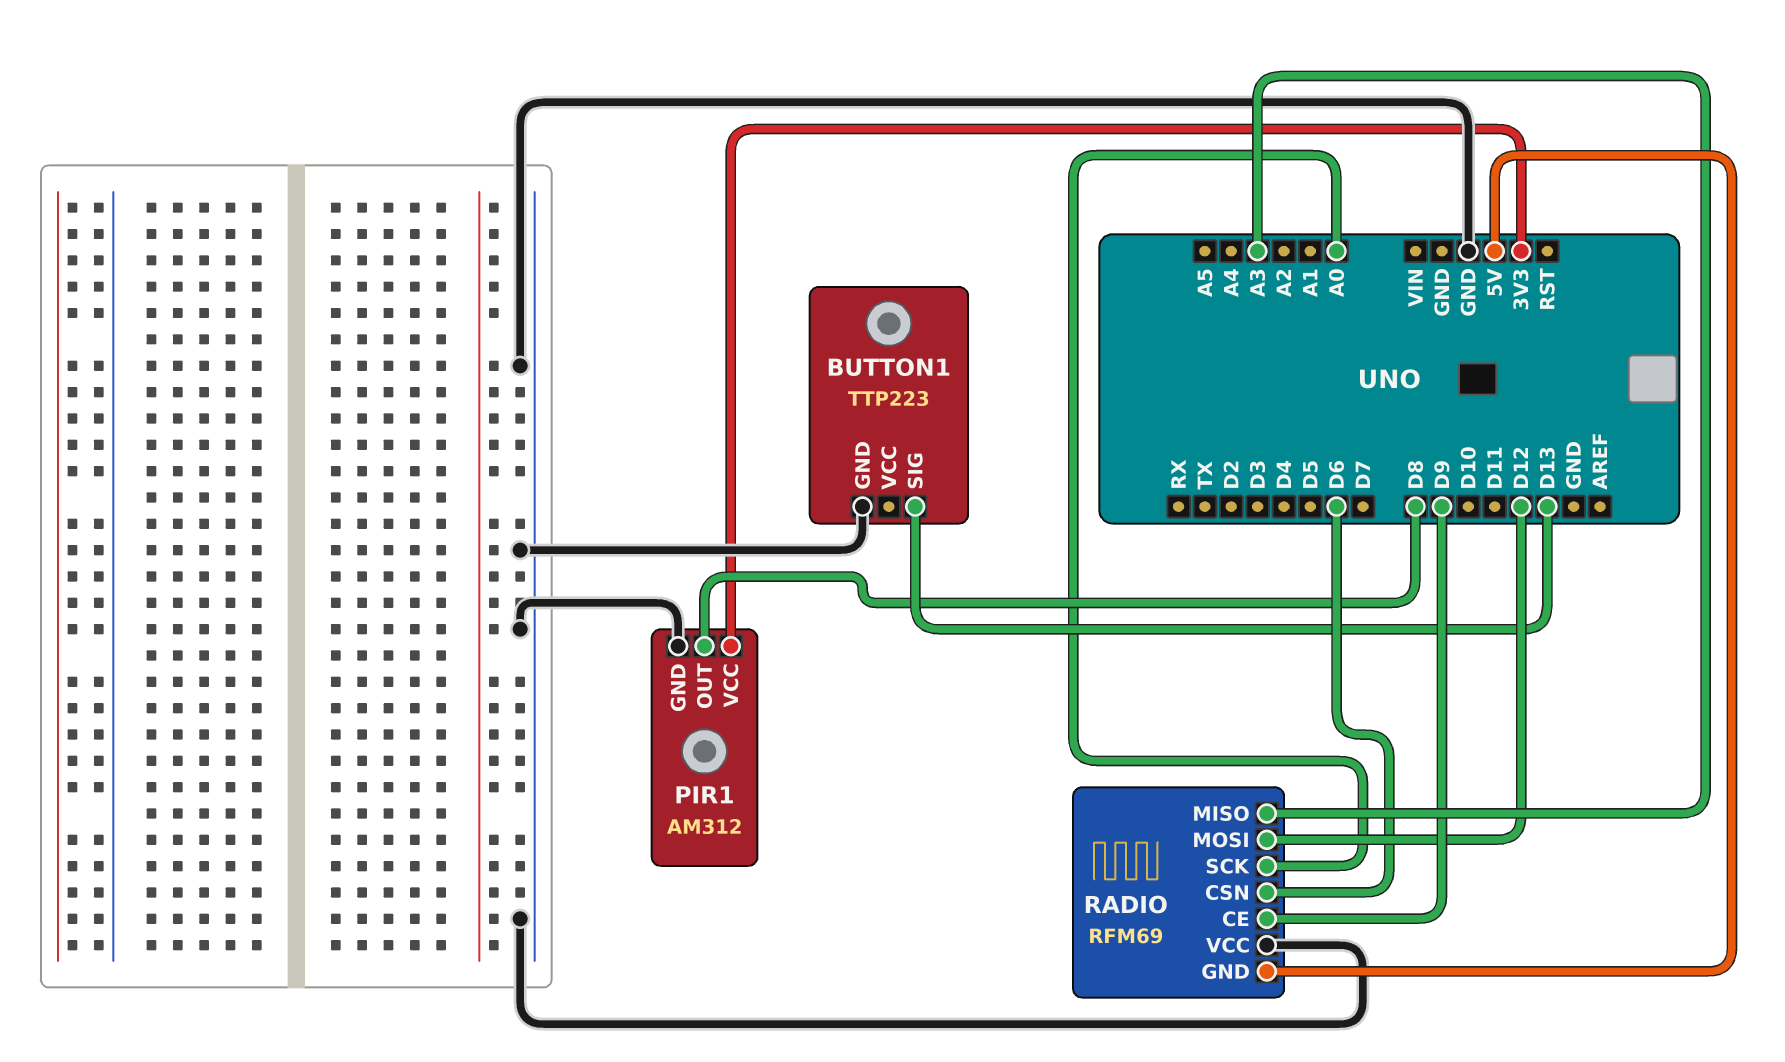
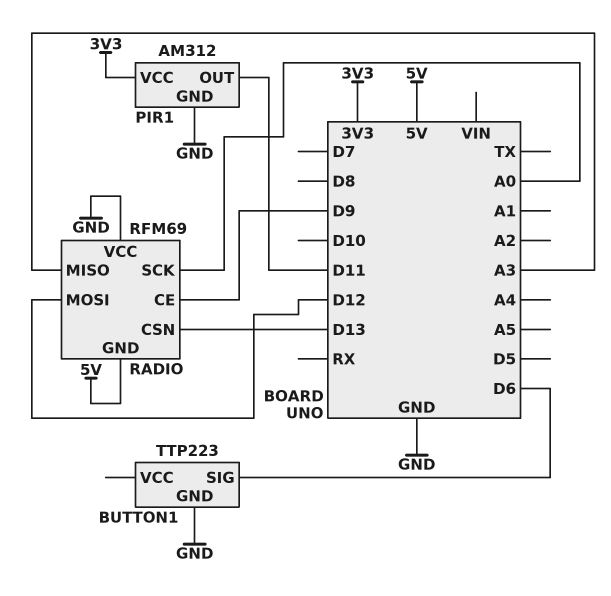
BUTTON1 pin SIG: D13 -> D6
PIR1 pin OUT: D8 -> D11
RADIO pin CSN: D6 -> D13

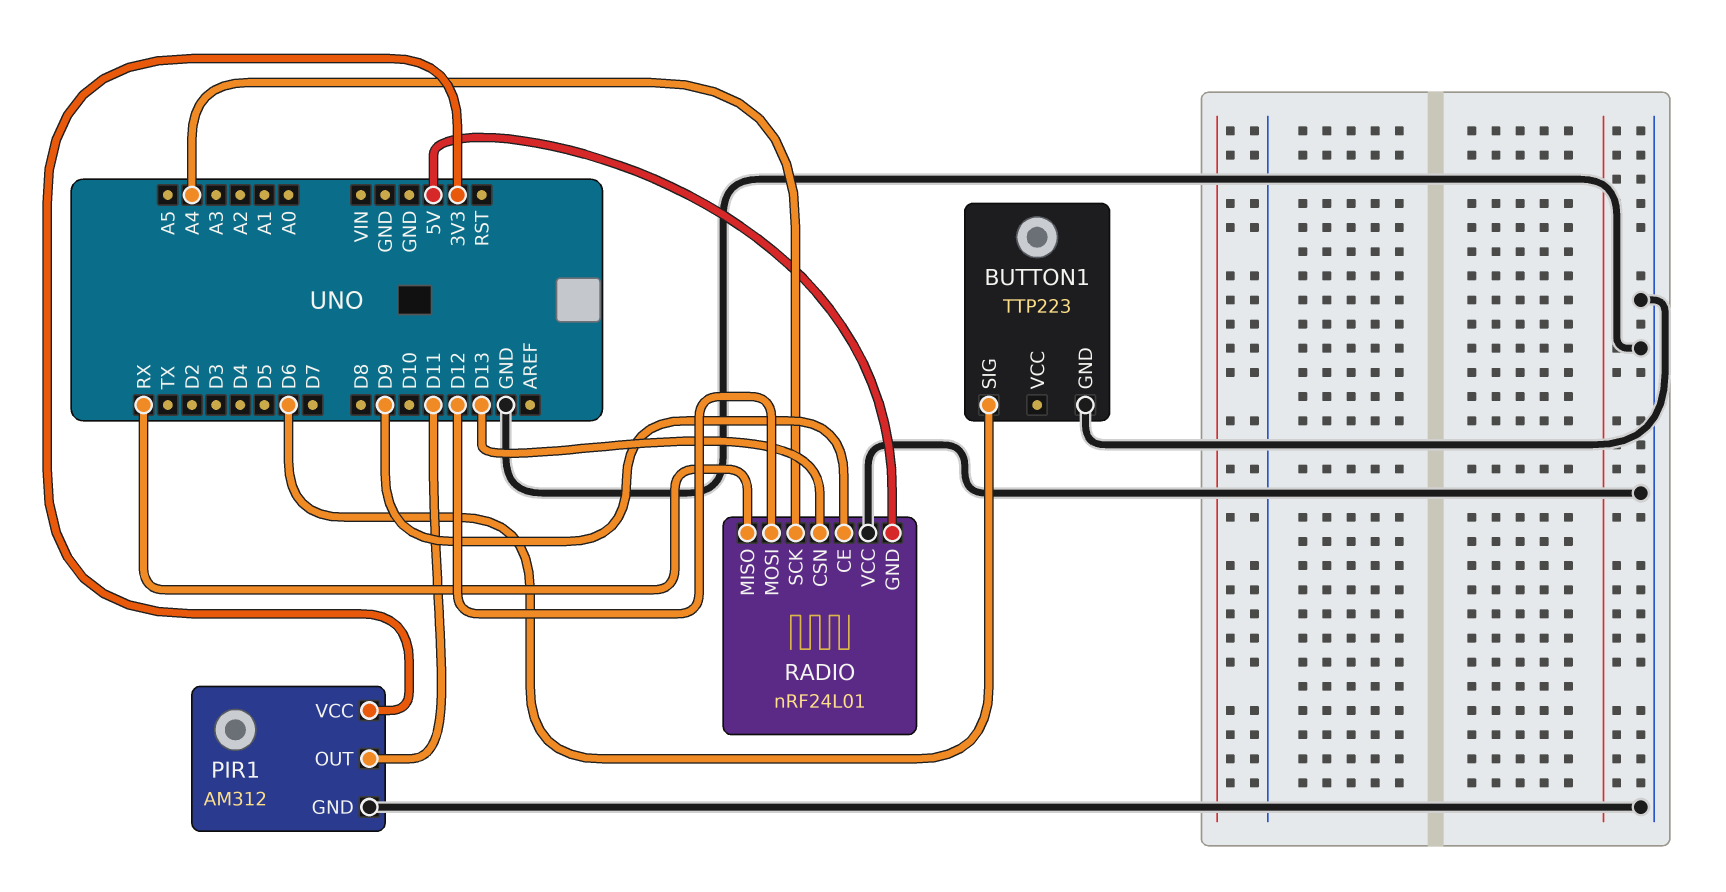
RADIO: RFM69 -> nRF24L01
RADIO pin MISO: A3 -> RX
RADIO pin SCK: A0 -> A4

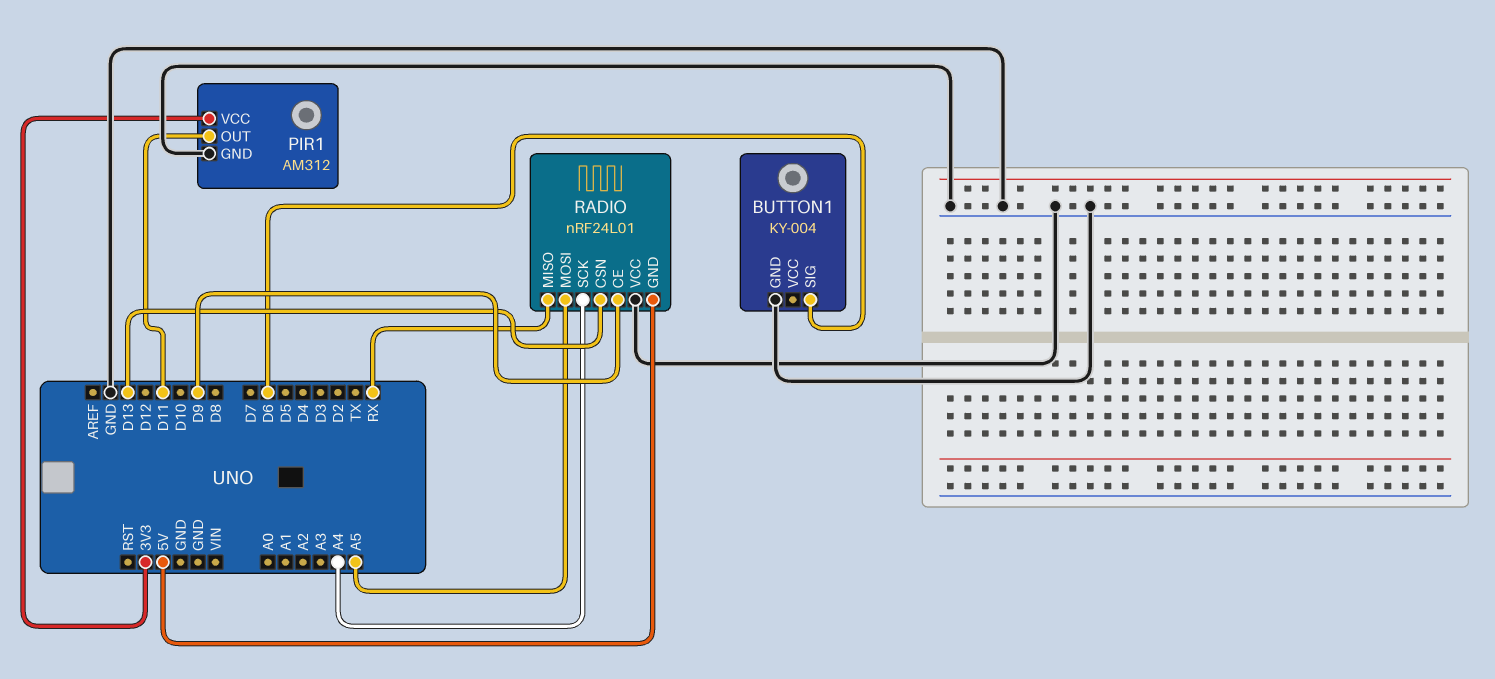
BUTTON1: TTP223 -> KY-004
RADIO pin MOSI: D12 -> A5

